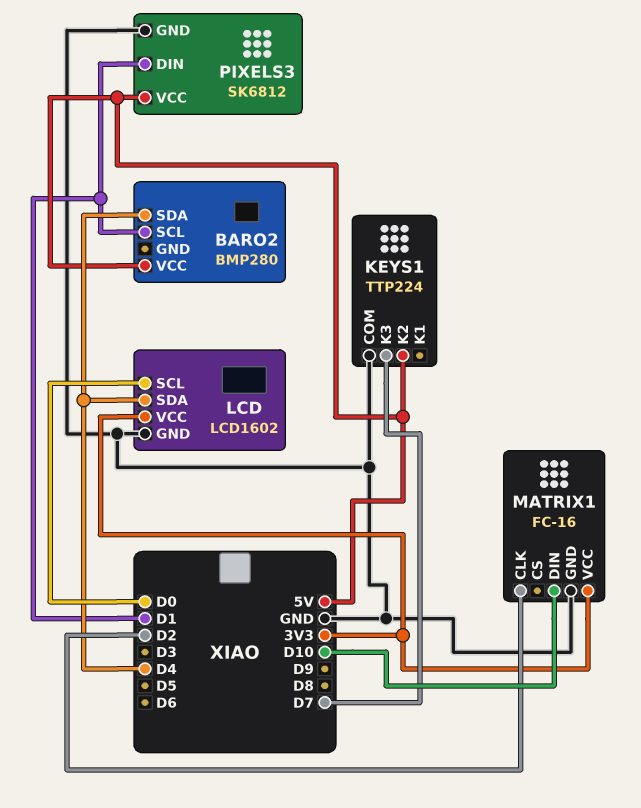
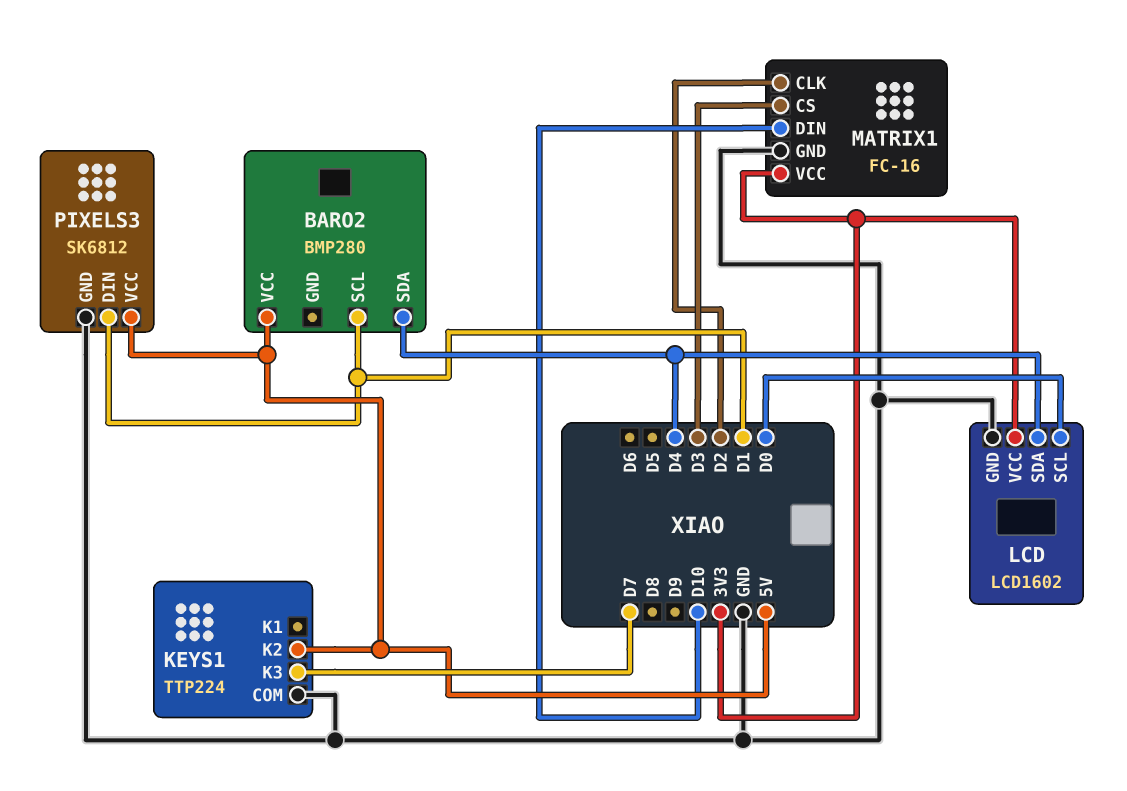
MATRIX1 pin CS: none -> D3

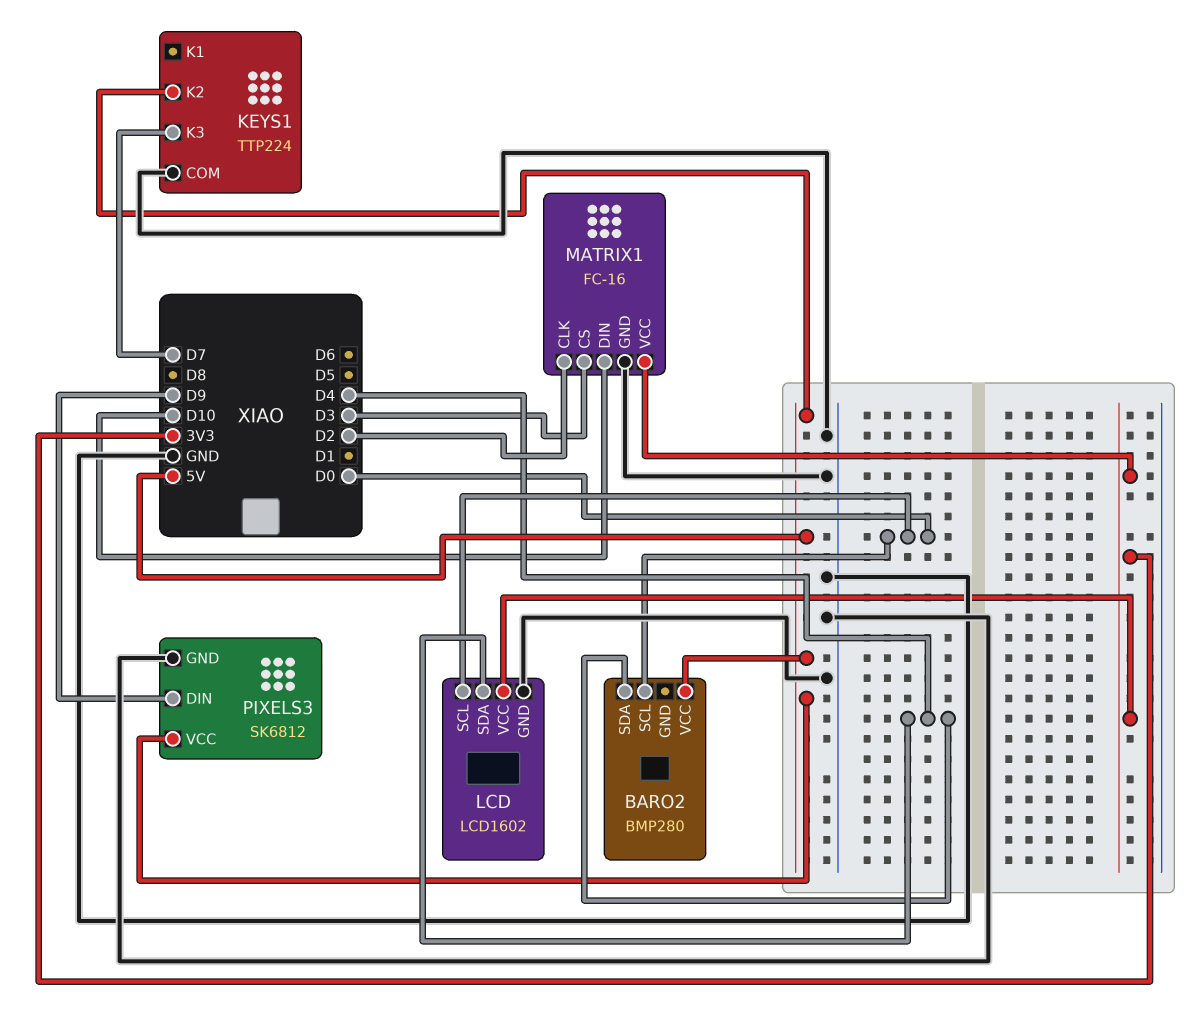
BARO2 pin SCL: D1 -> D0
PIXELS3 pin DIN: D1 -> D9

